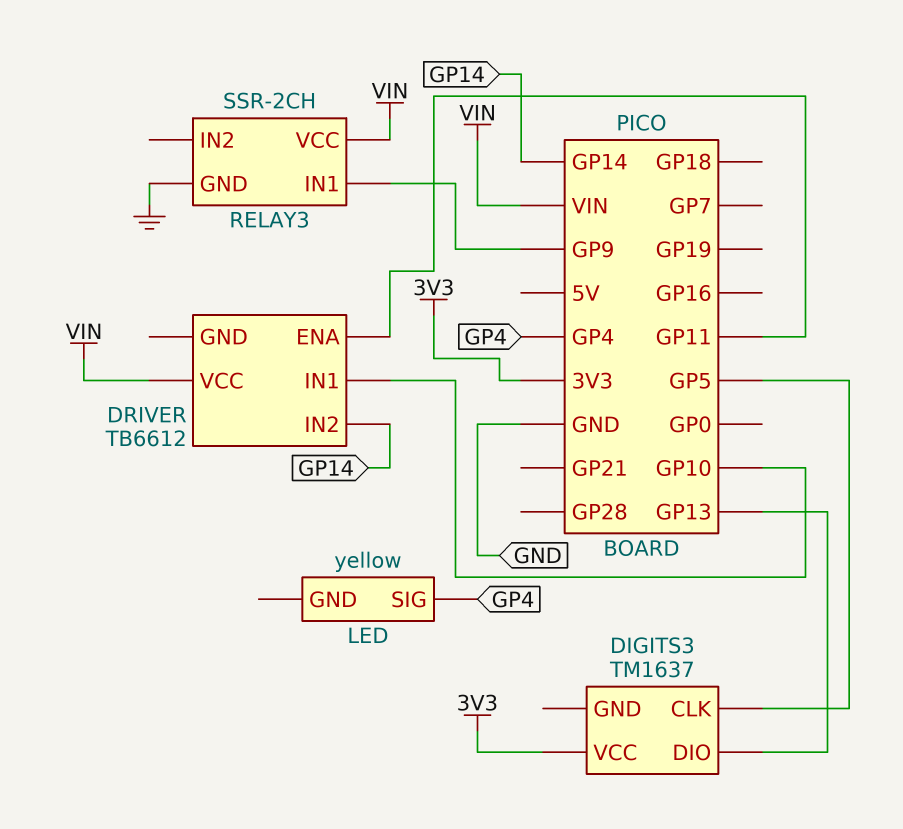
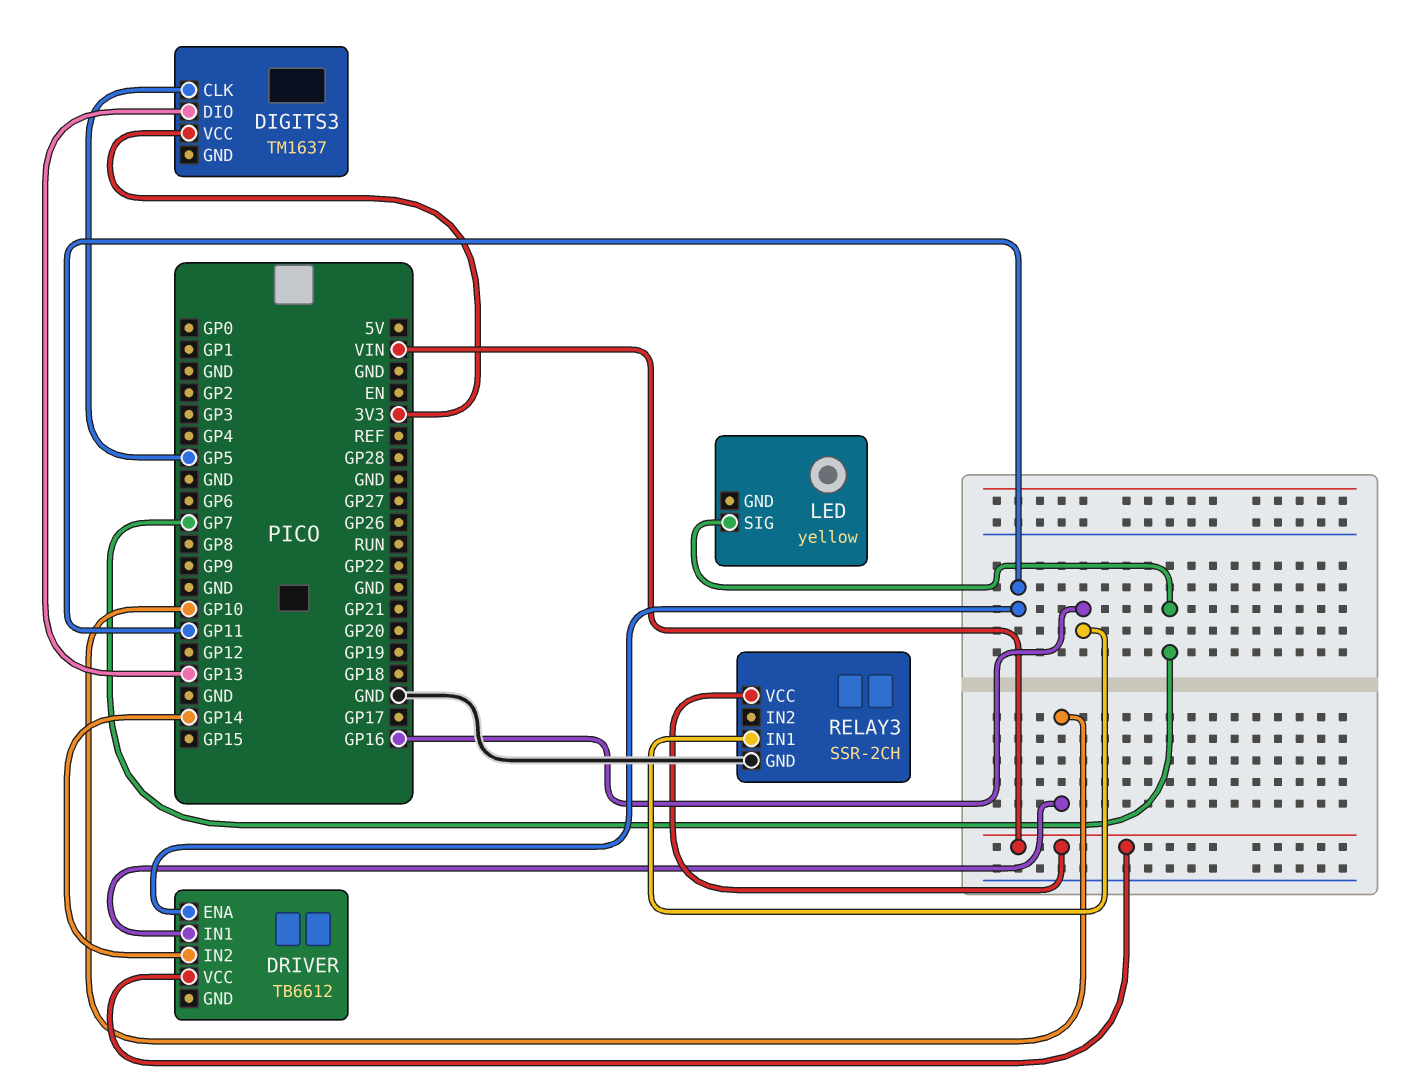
LED pin SIG: GP4 -> GP7
RELAY3 pin IN1: GP9 -> GP16

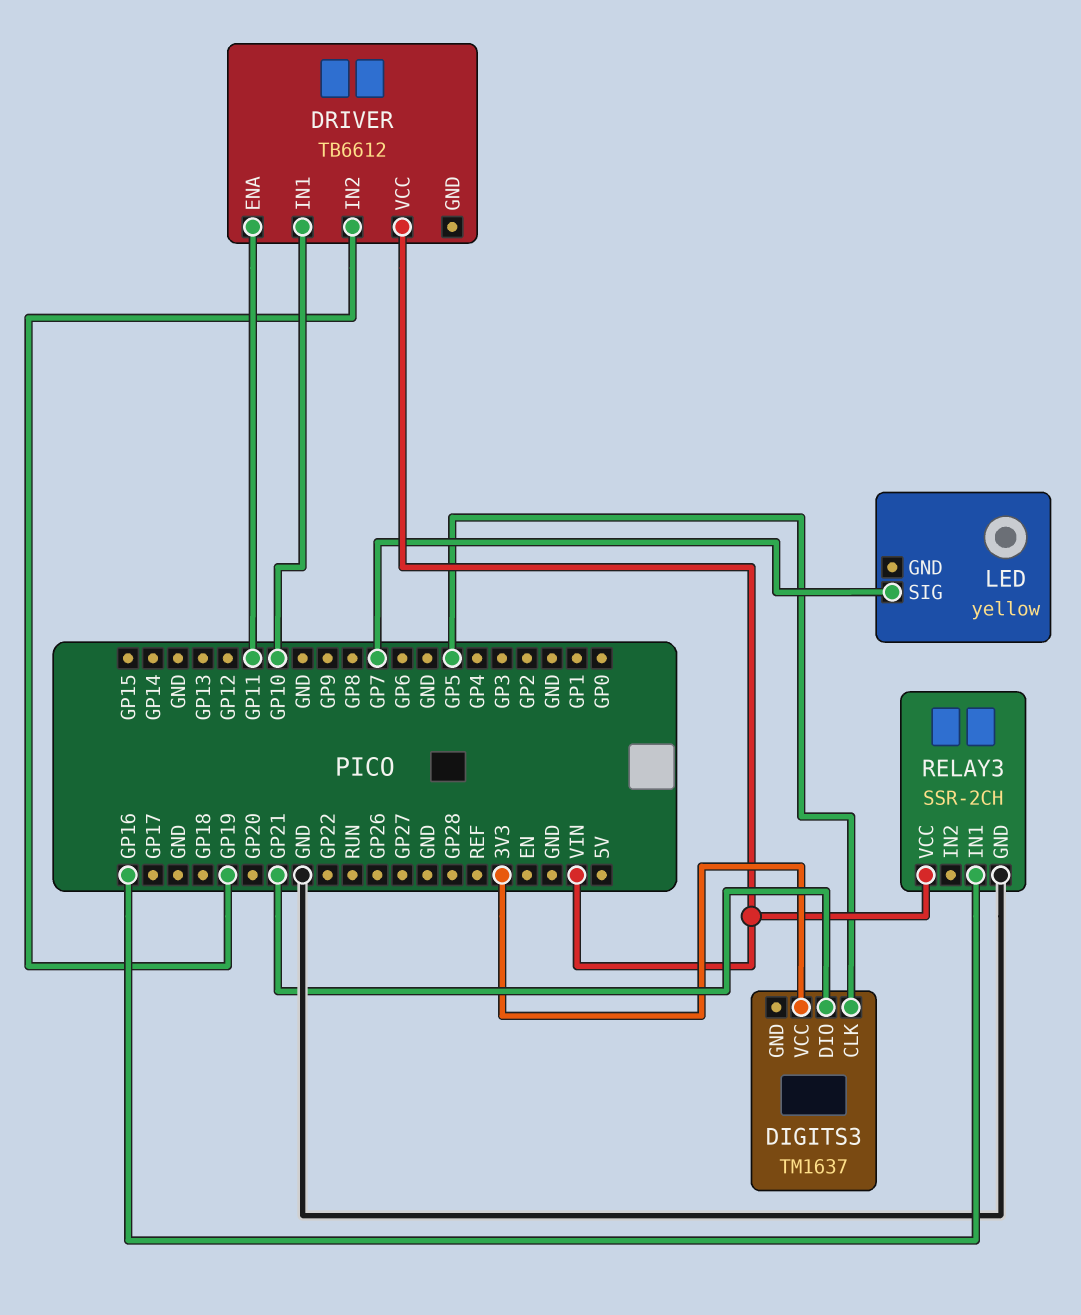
DIGITS3 pin DIO: GP13 -> GP21
DRIVER pin IN2: GP14 -> GP19

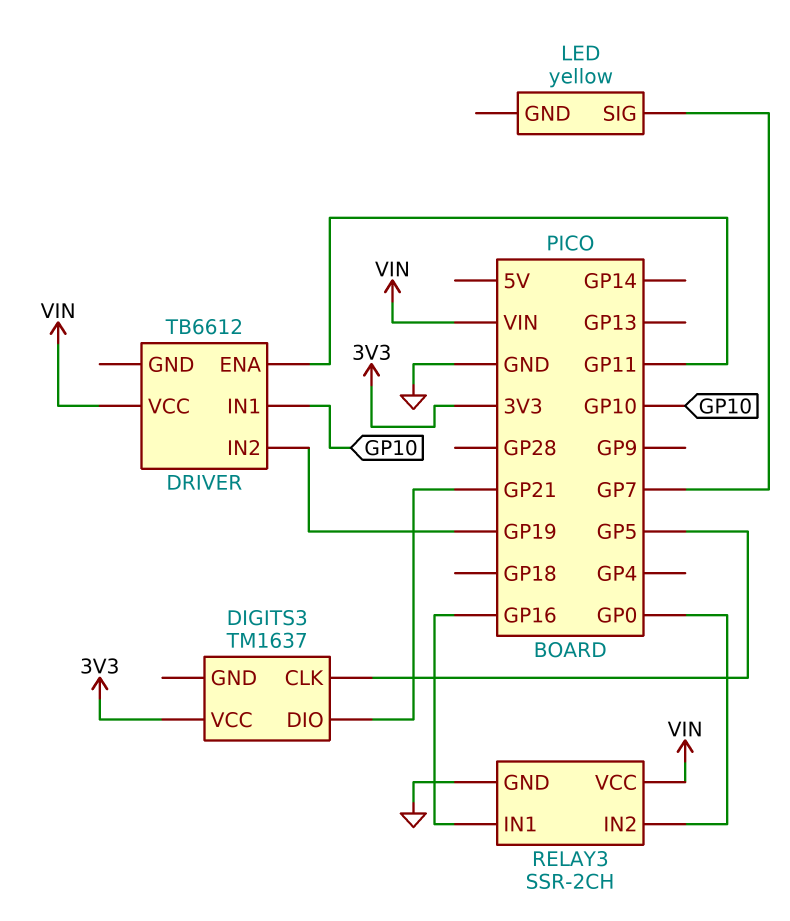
RELAY3 pin IN2: none -> GP0

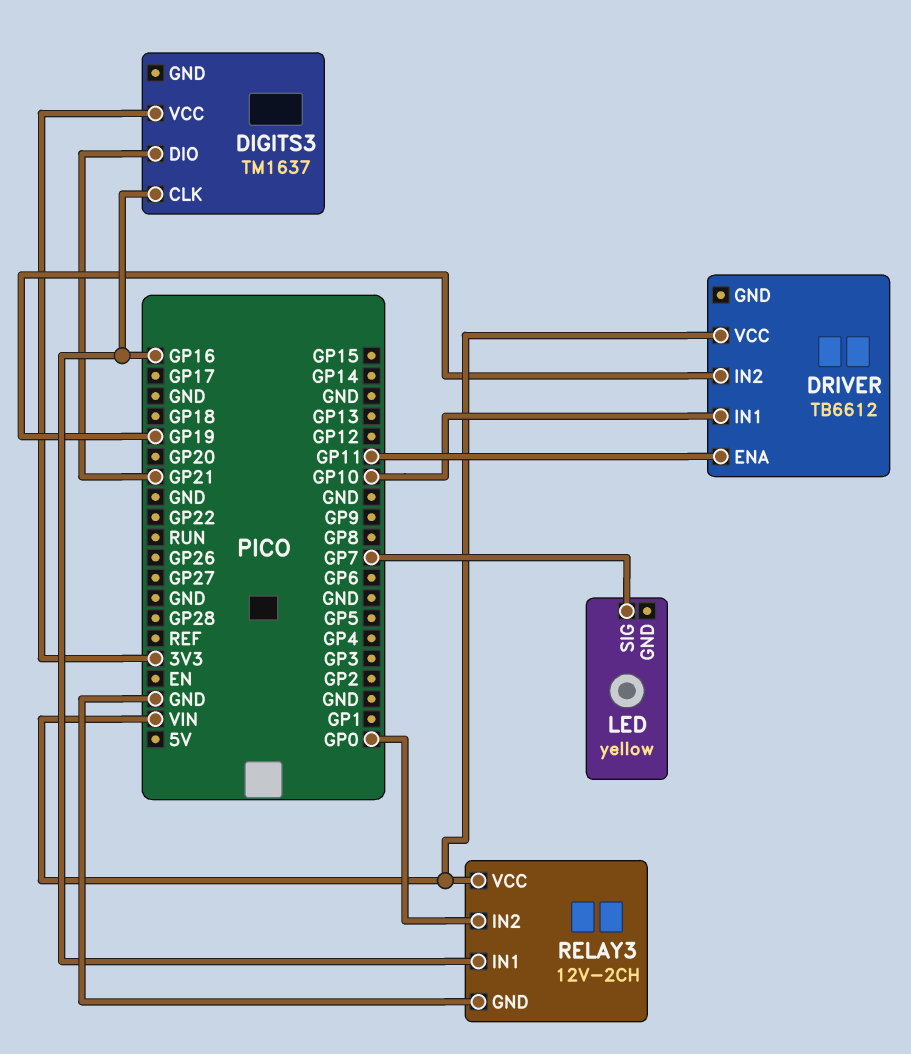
DIGITS3 pin CLK: GP5 -> GP16
RELAY3: SSR-2CH -> 12V-2CH

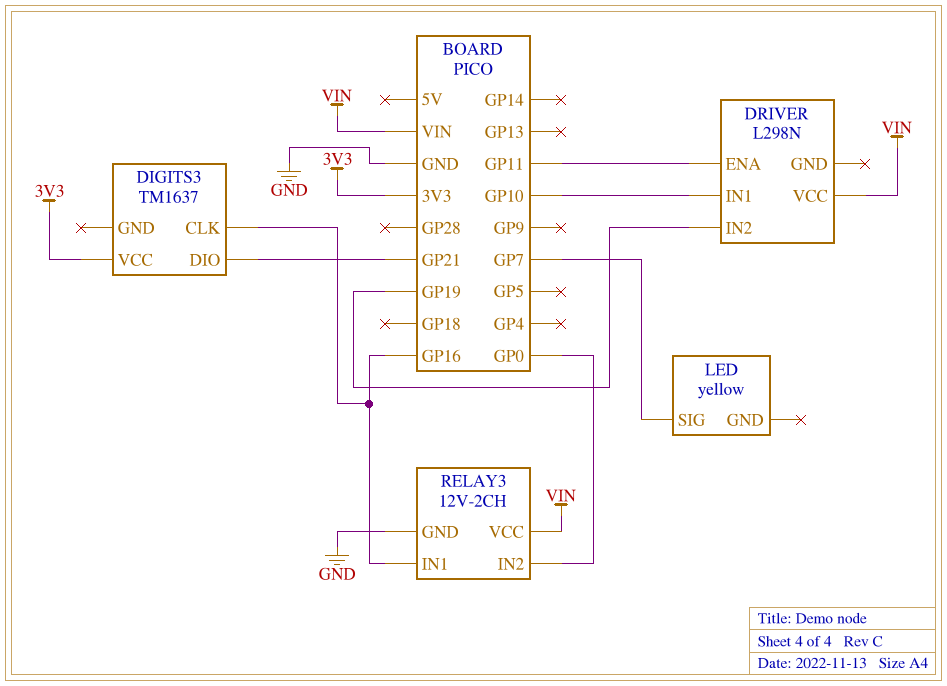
DRIVER: TB6612 -> L298N

